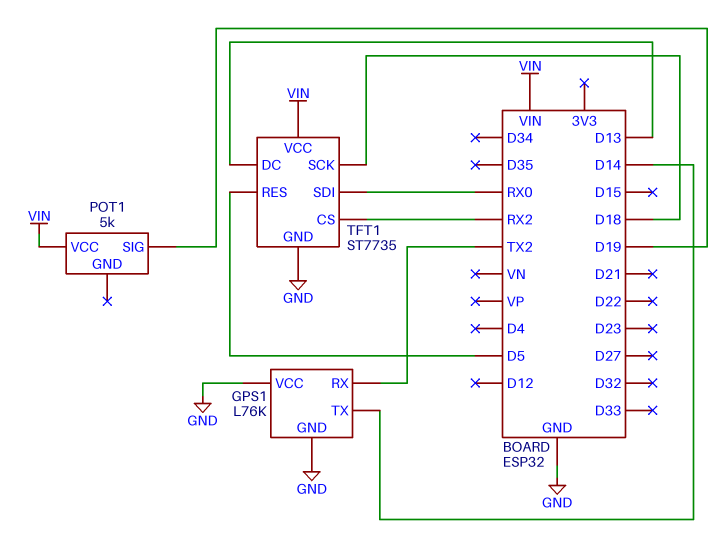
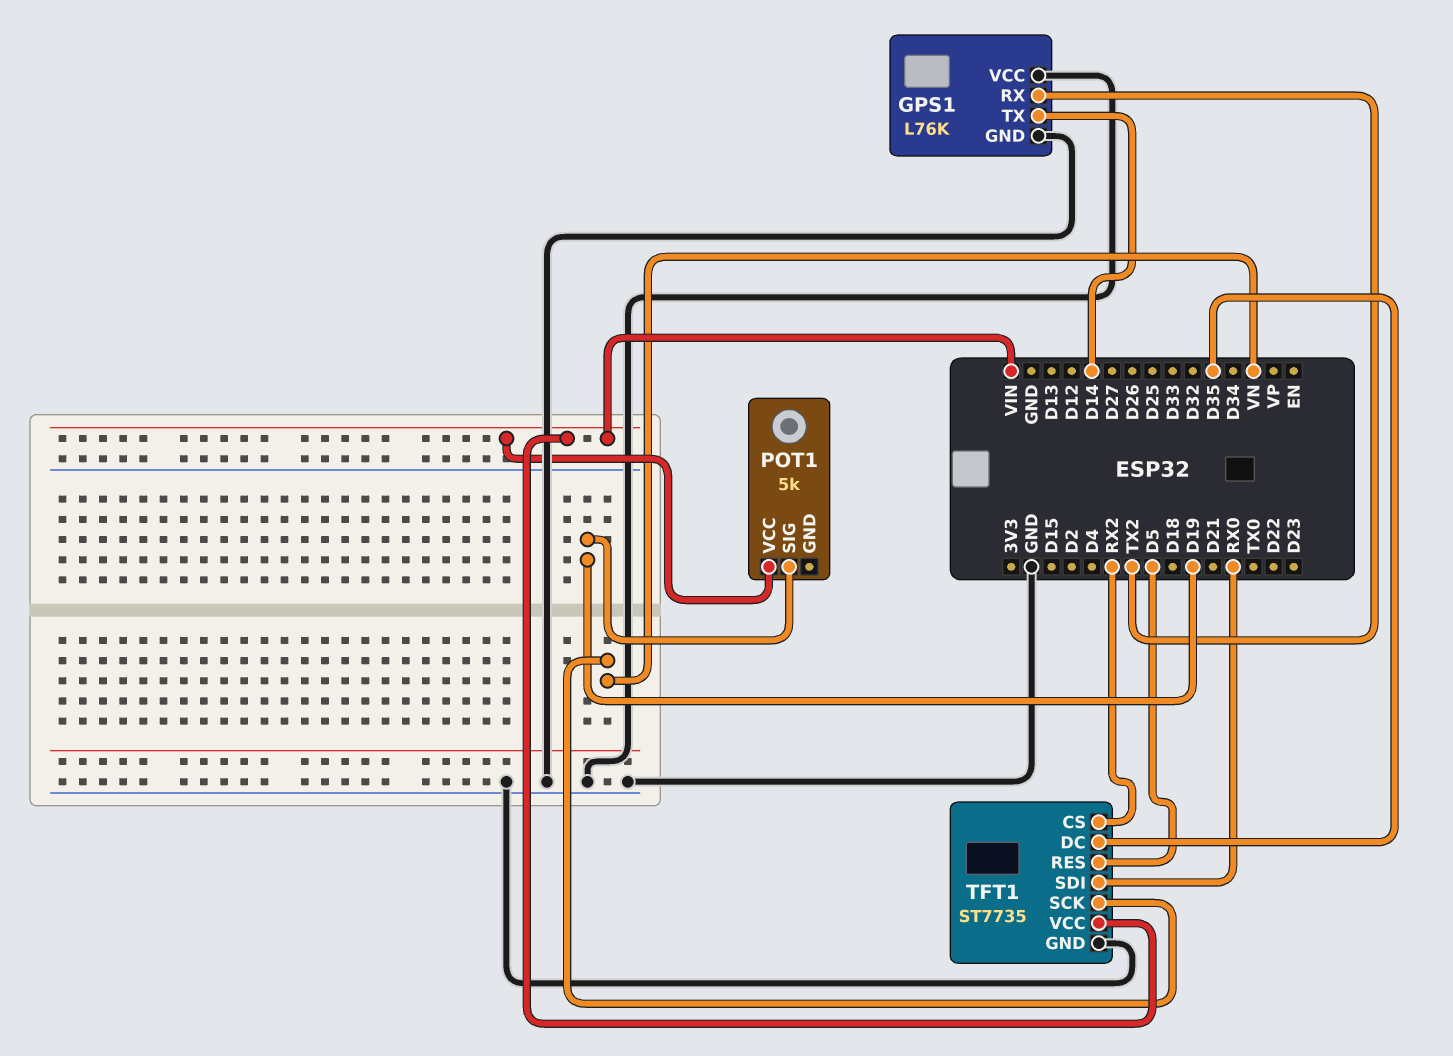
TFT1 pin DC: D13 -> D35
TFT1 pin SCK: D18 -> VN

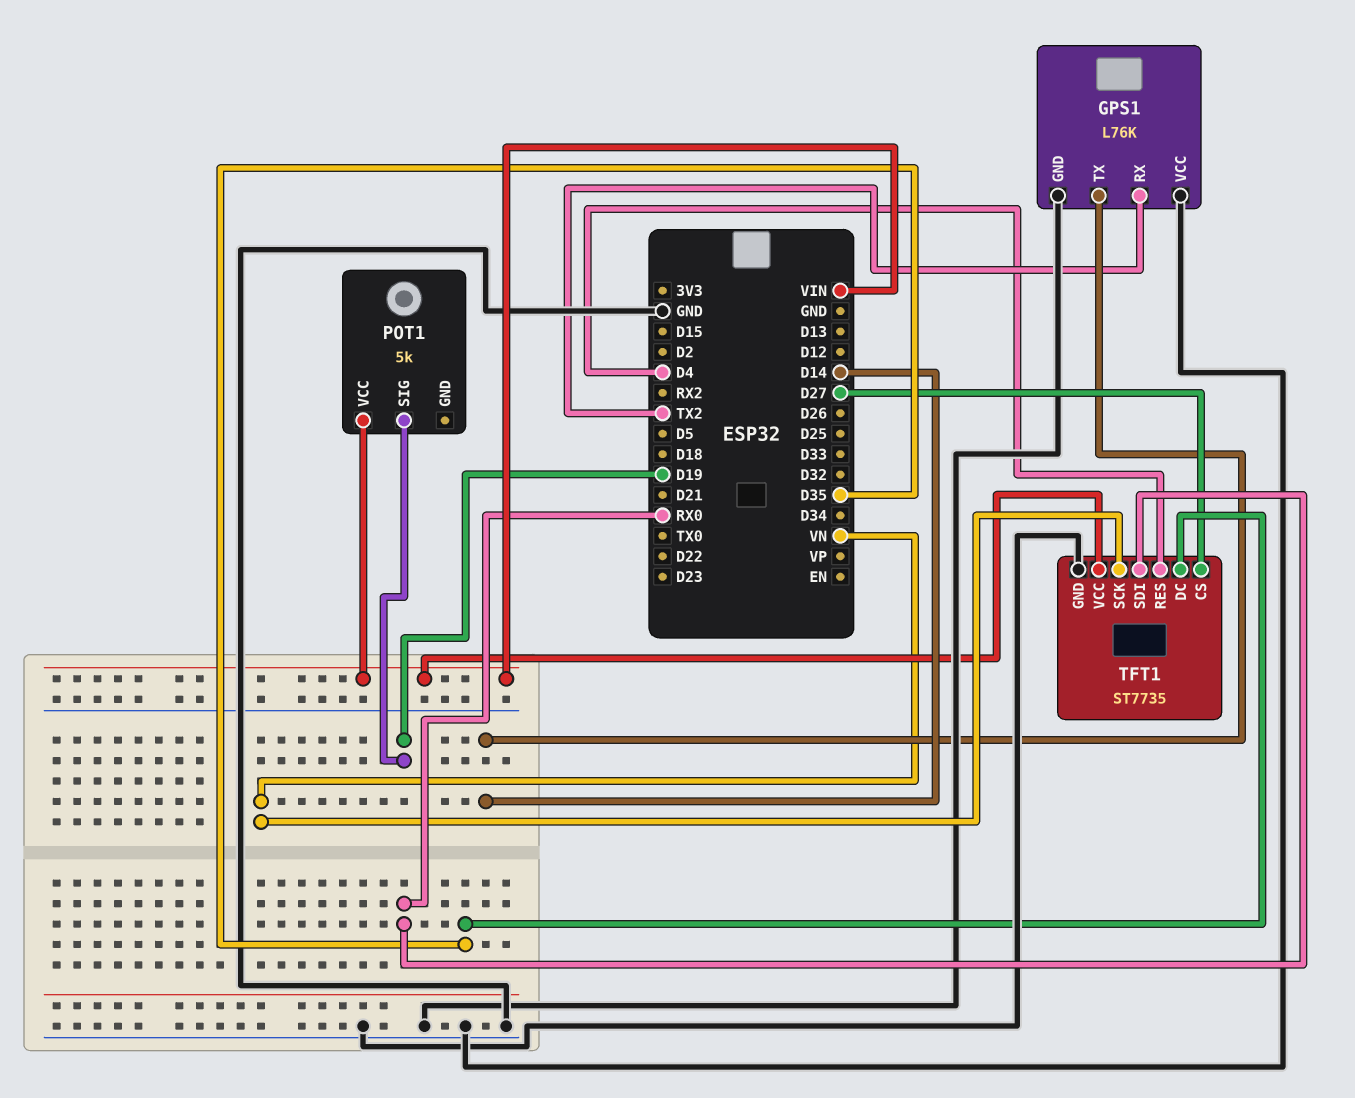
TFT1 pin CS: RX2 -> D27
TFT1 pin RES: D5 -> D4

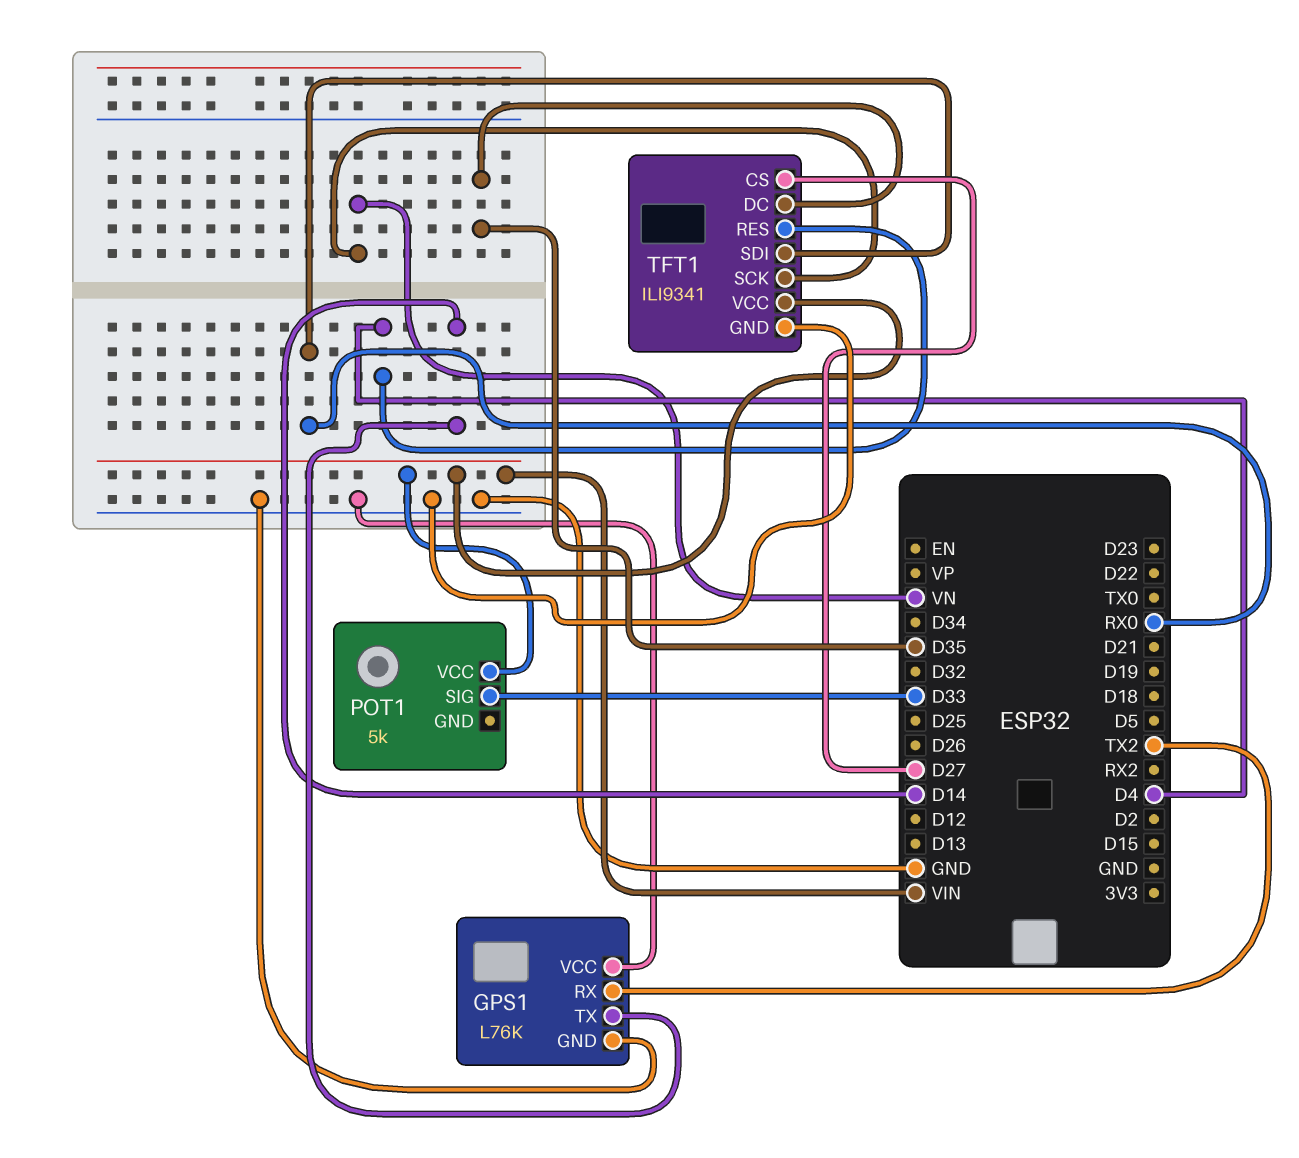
POT1 pin SIG: D19 -> D33
TFT1: ST7735 -> ILI9341

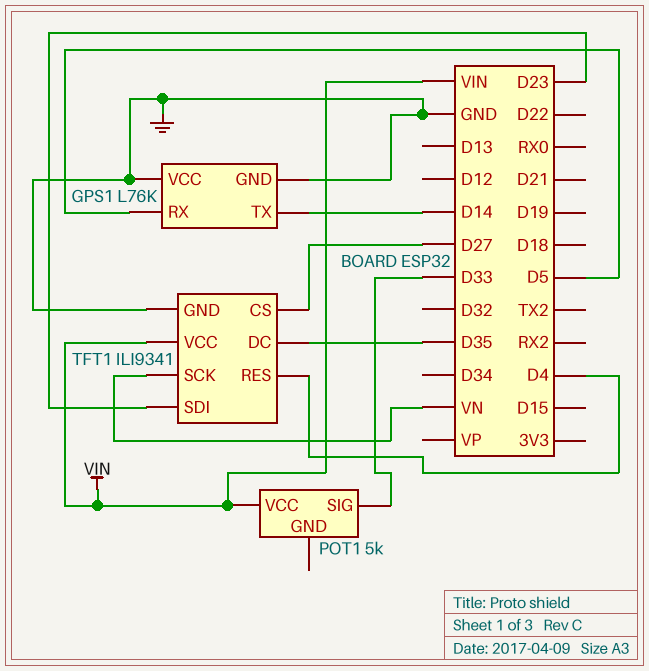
GPS1 pin RX: TX2 -> D5
TFT1 pin SDI: RX0 -> D23

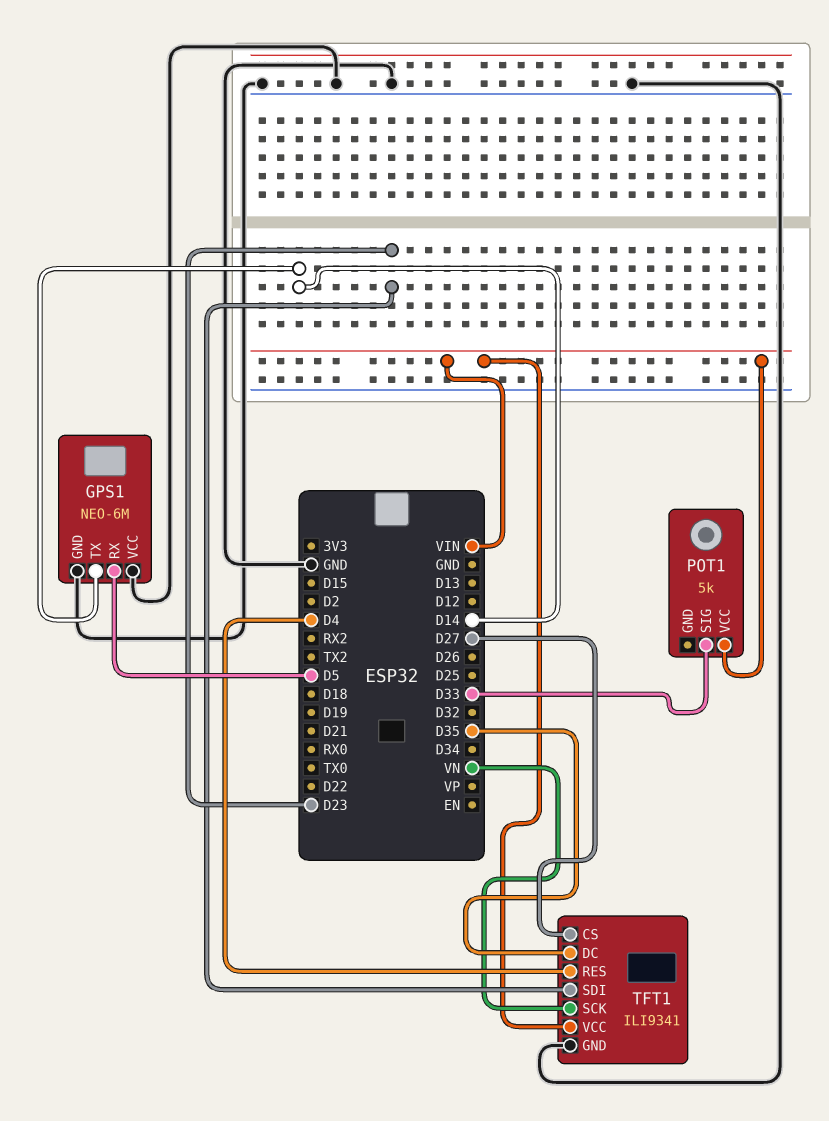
GPS1: L76K -> NEO-6M

